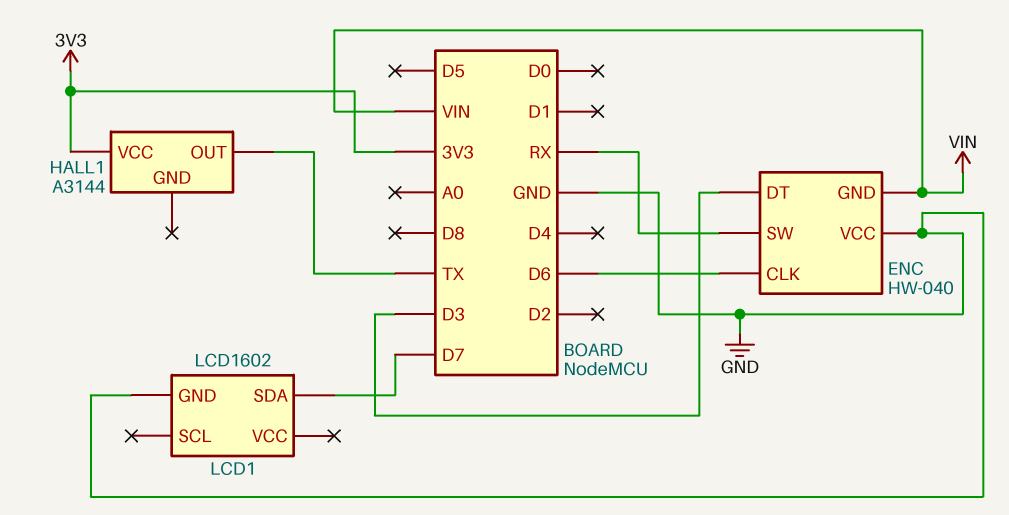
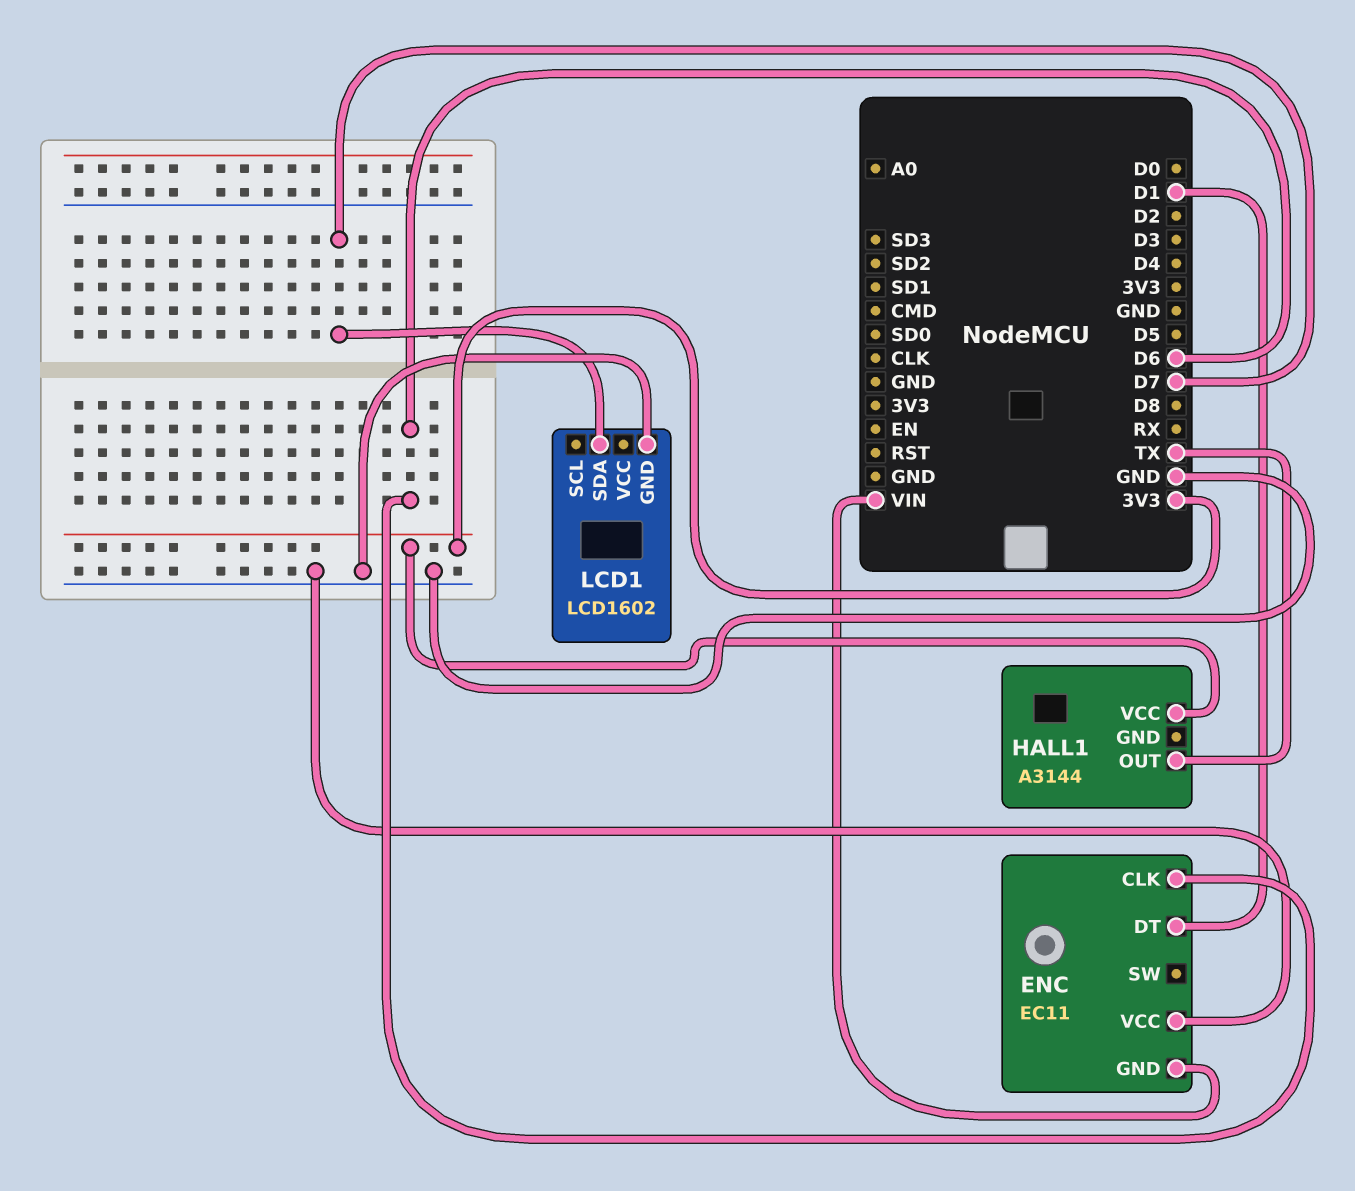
ENC: HW-040 -> EC11
ENC pin DT: D3 -> D1
ENC pin SW: RX -> none

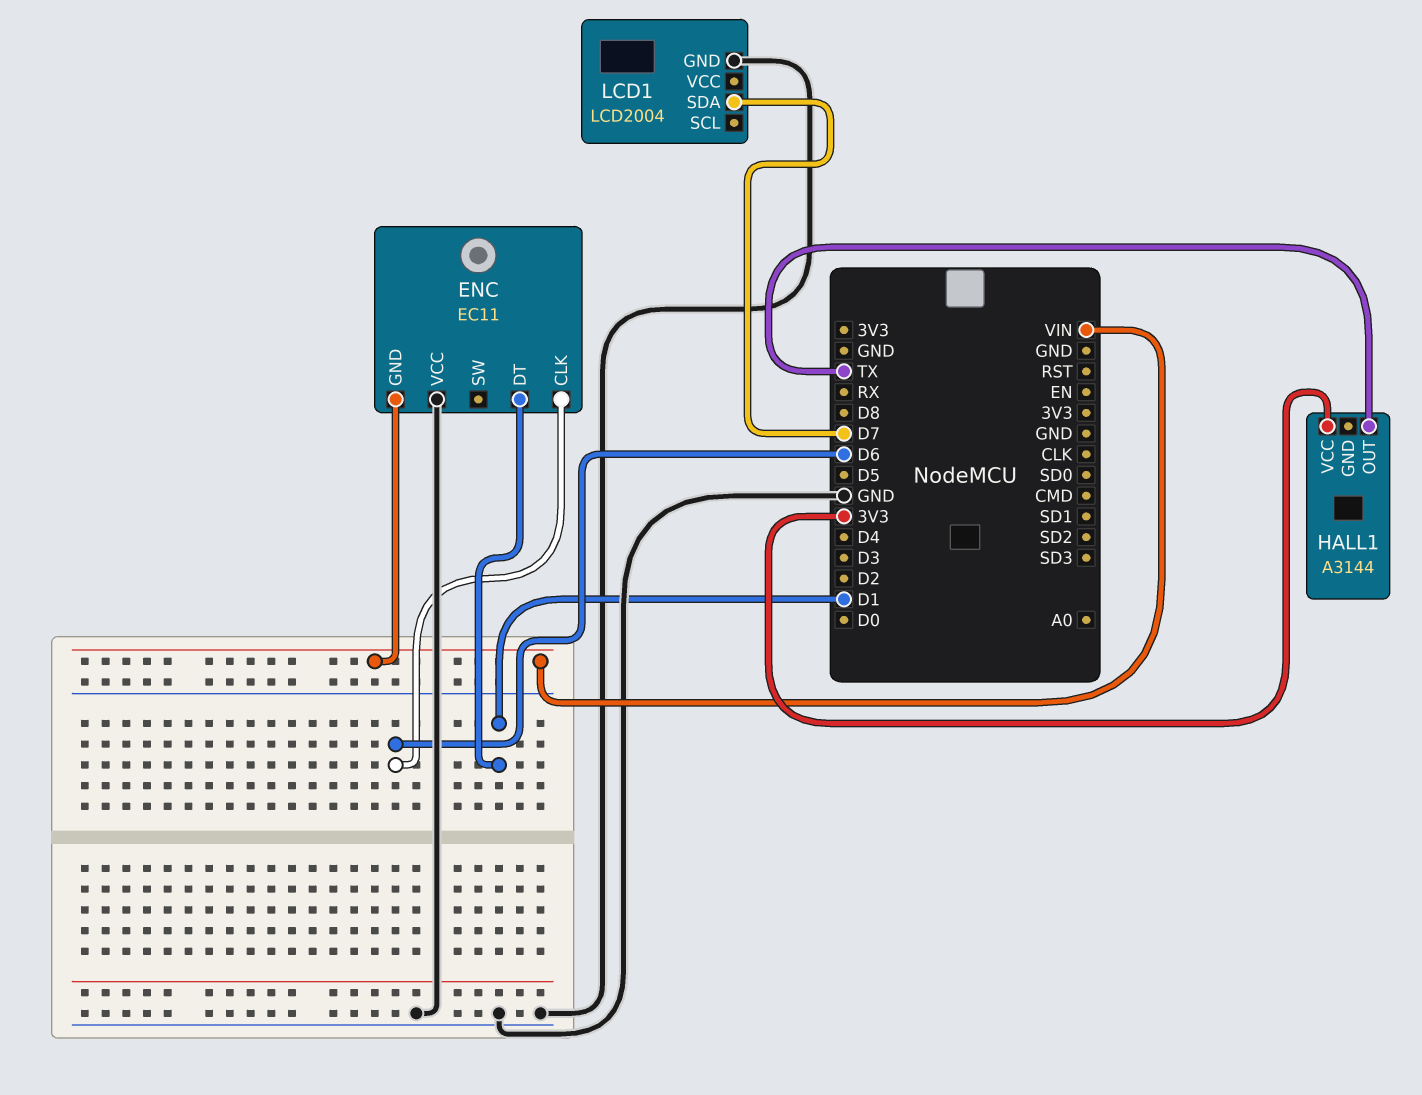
LCD1: LCD1602 -> LCD2004

